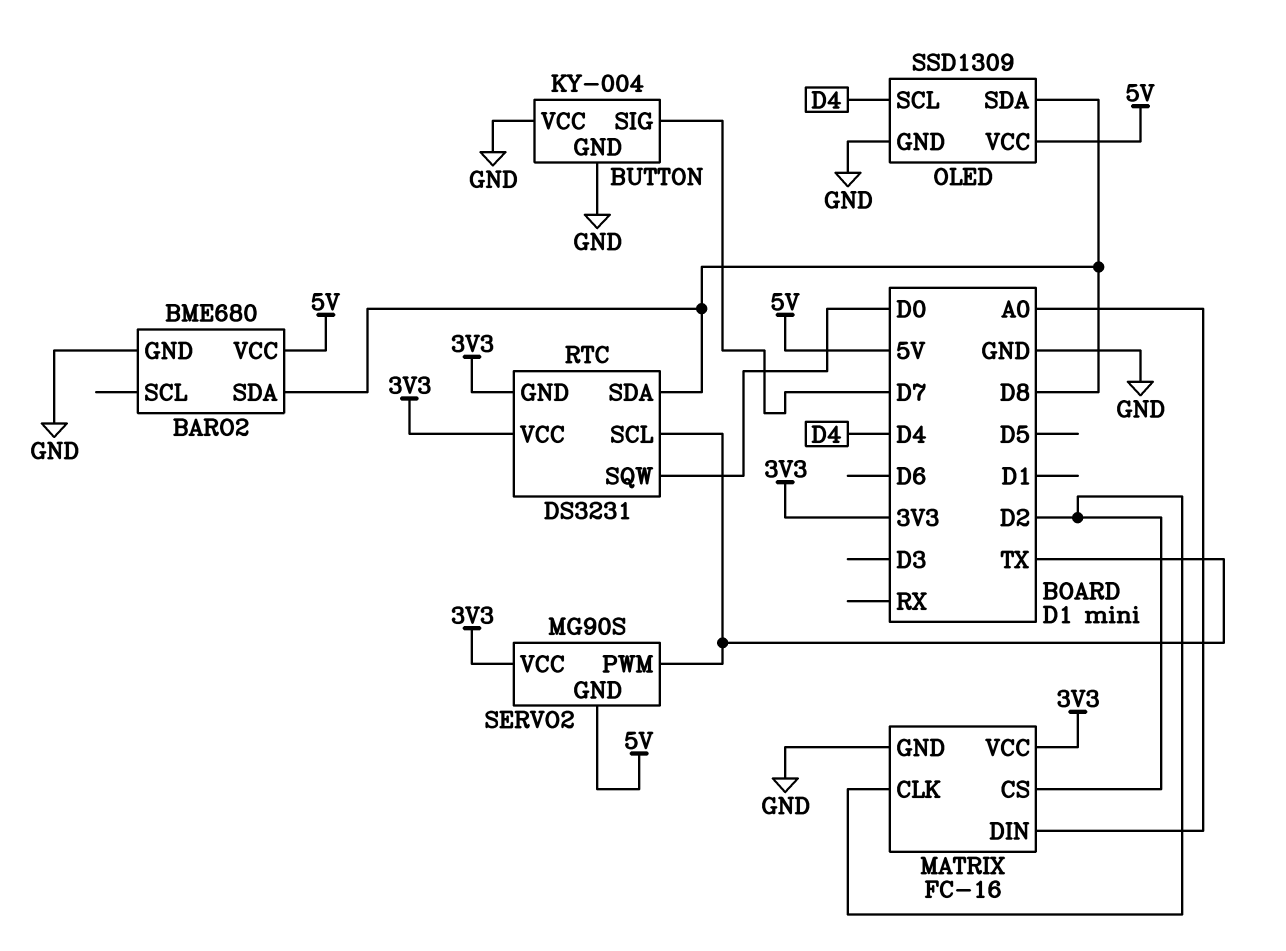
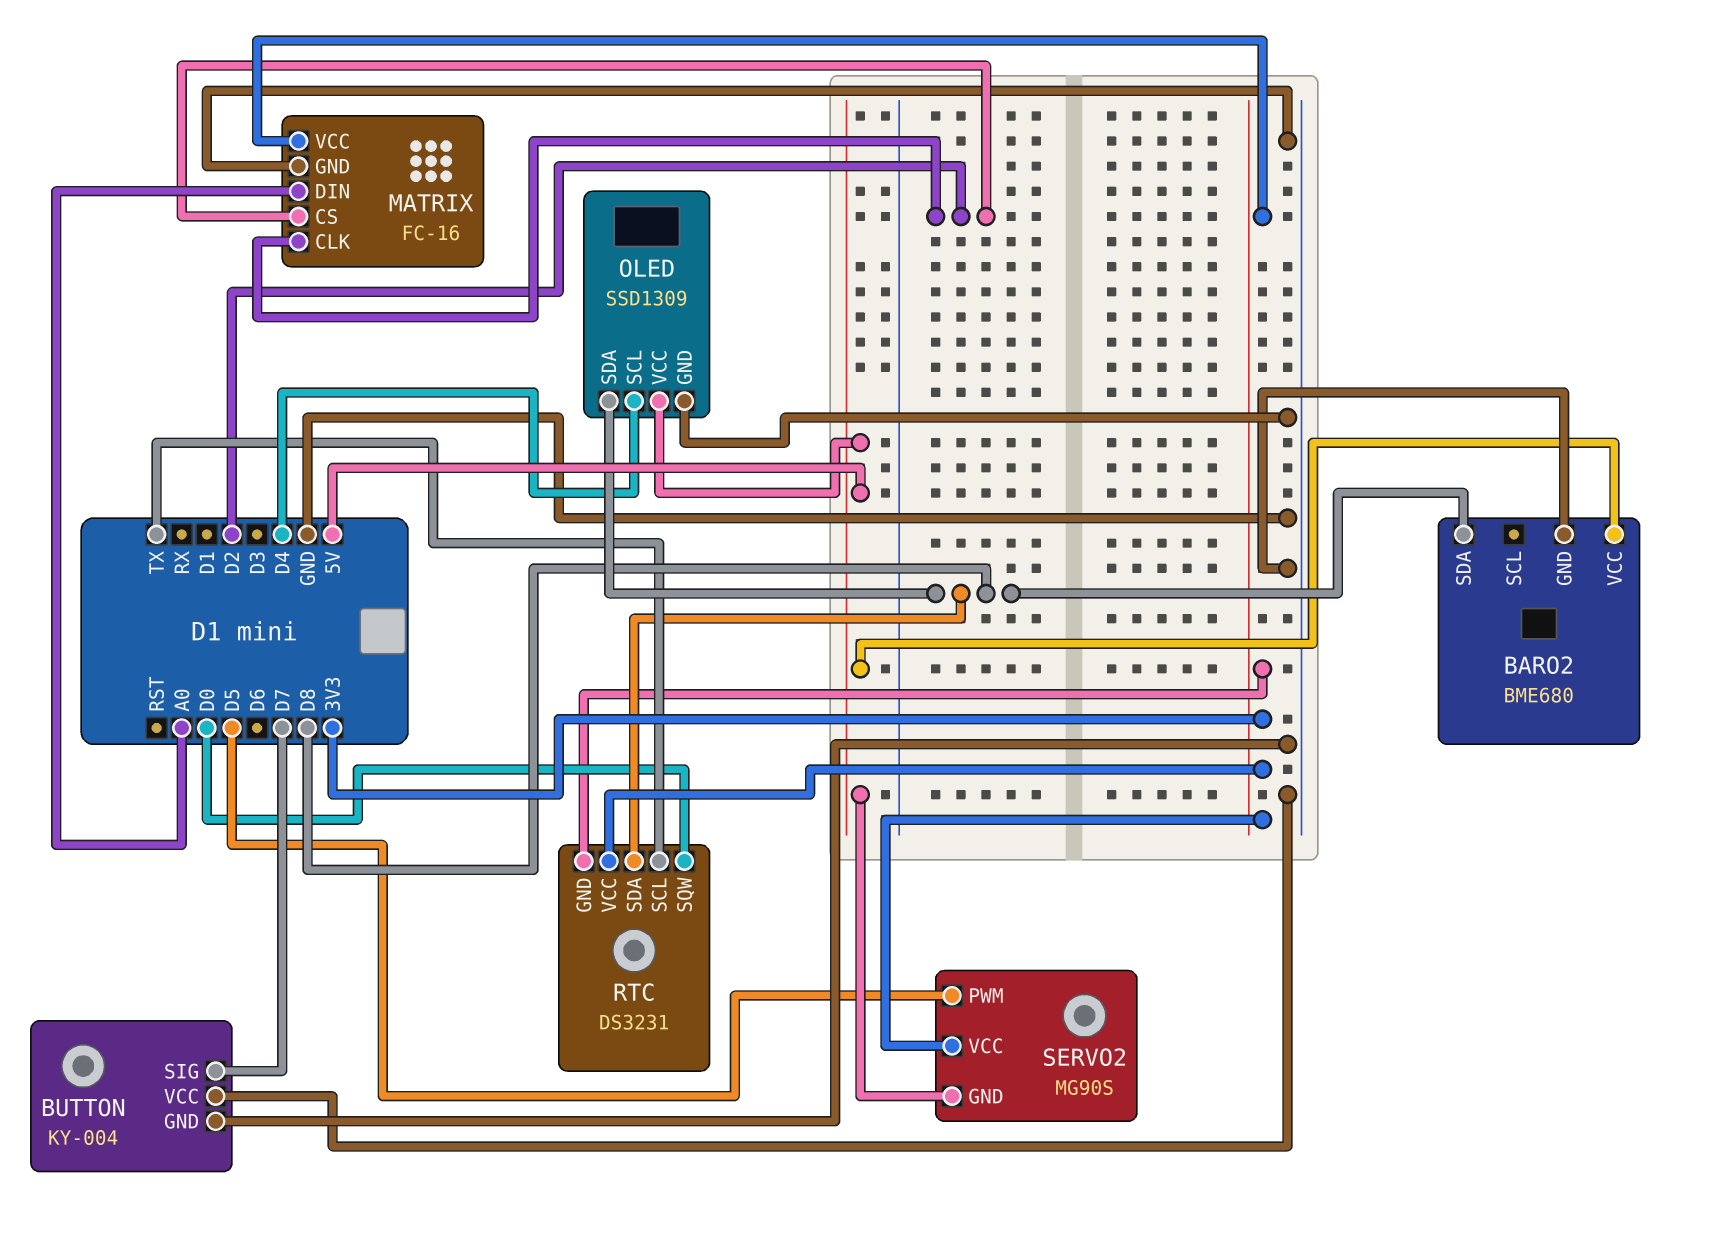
SERVO2 pin PWM: TX -> D5

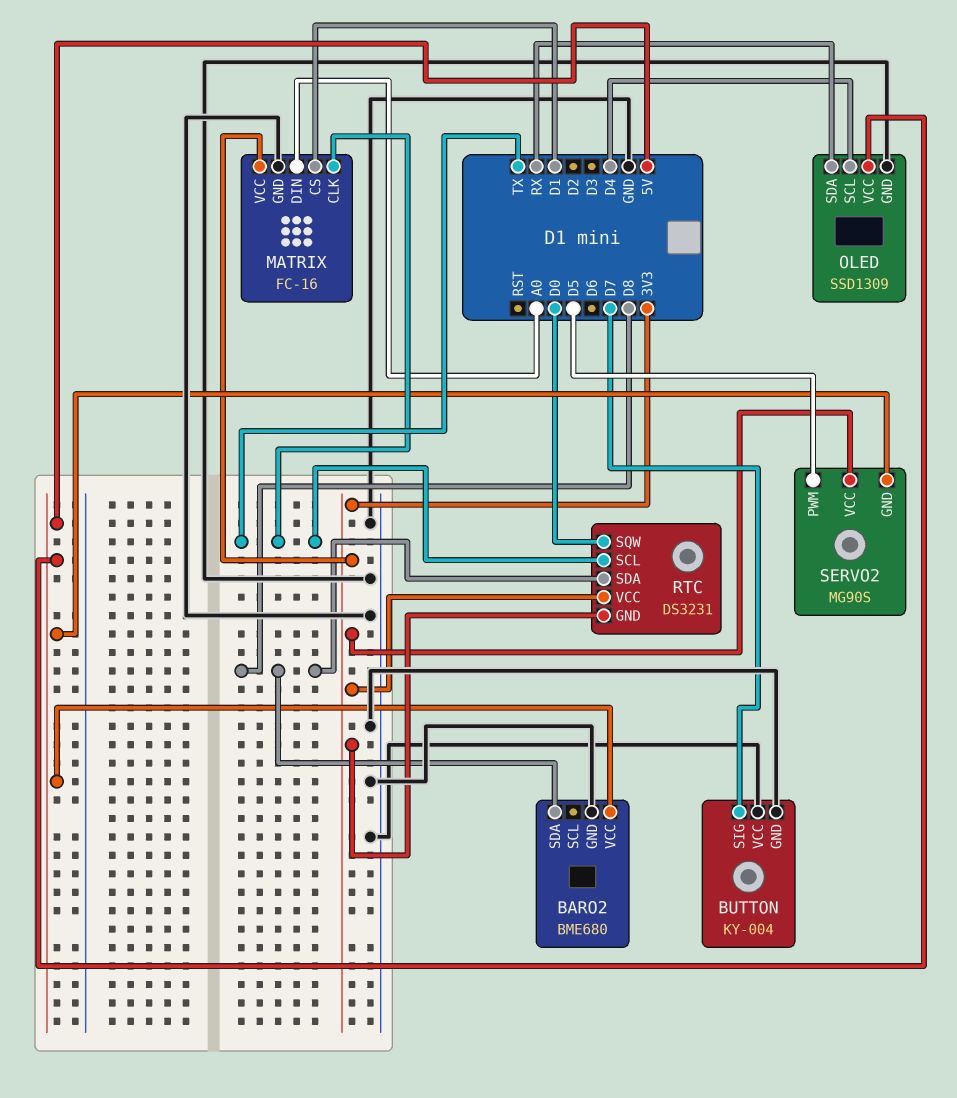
MATRIX pin CLK: D2 -> TX
MATRIX pin CS: D2 -> D1
OLED pin SDA: D8 -> RX

